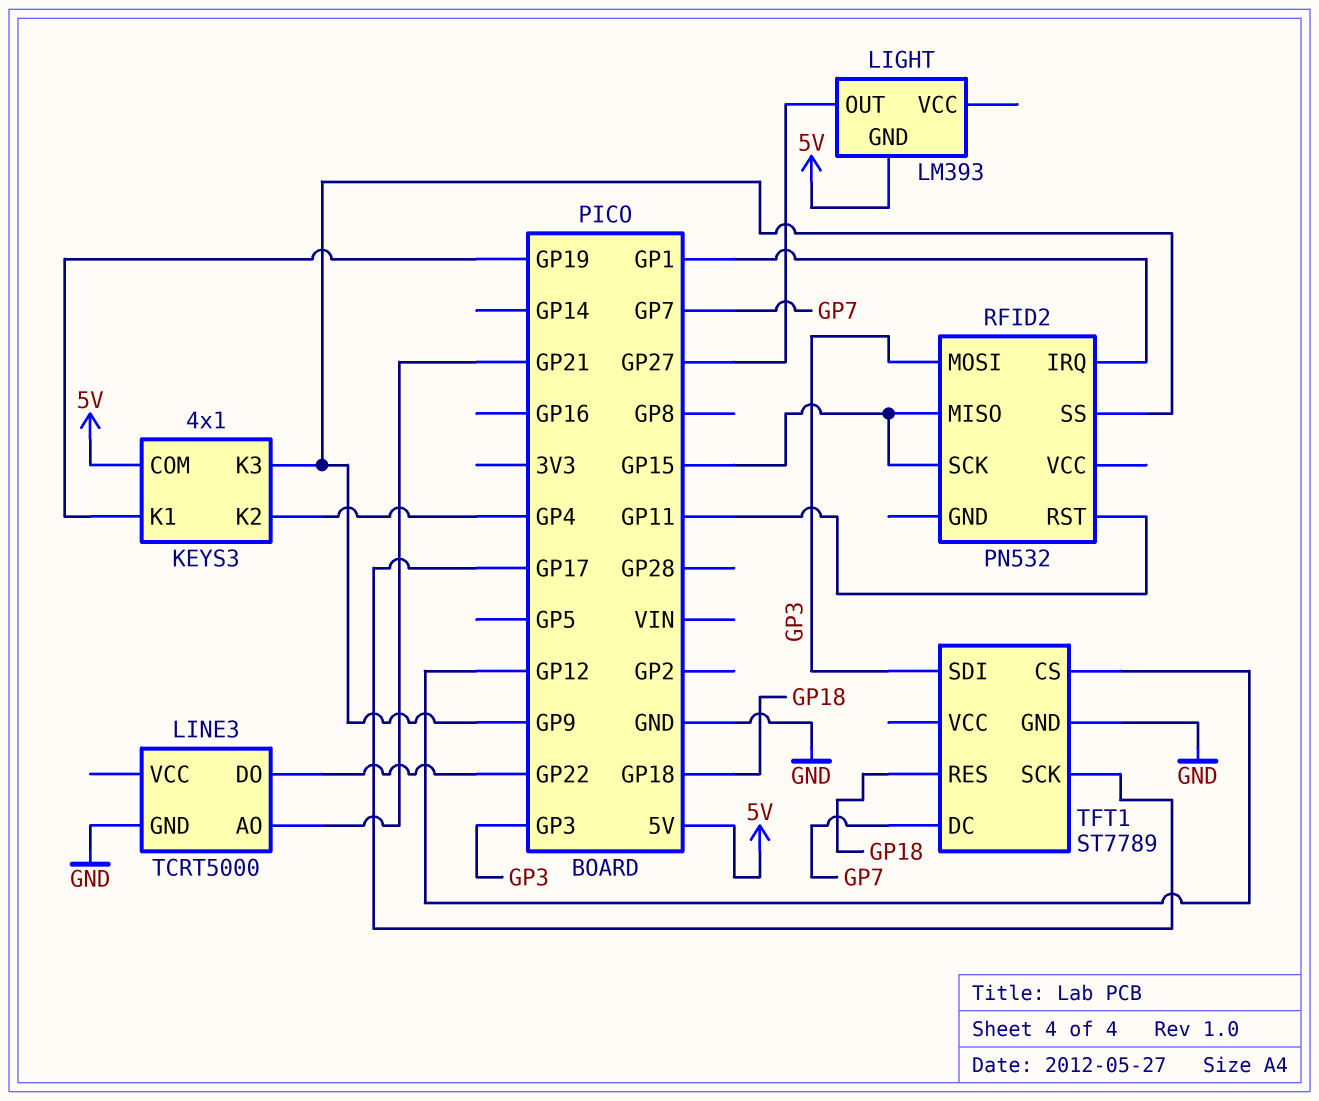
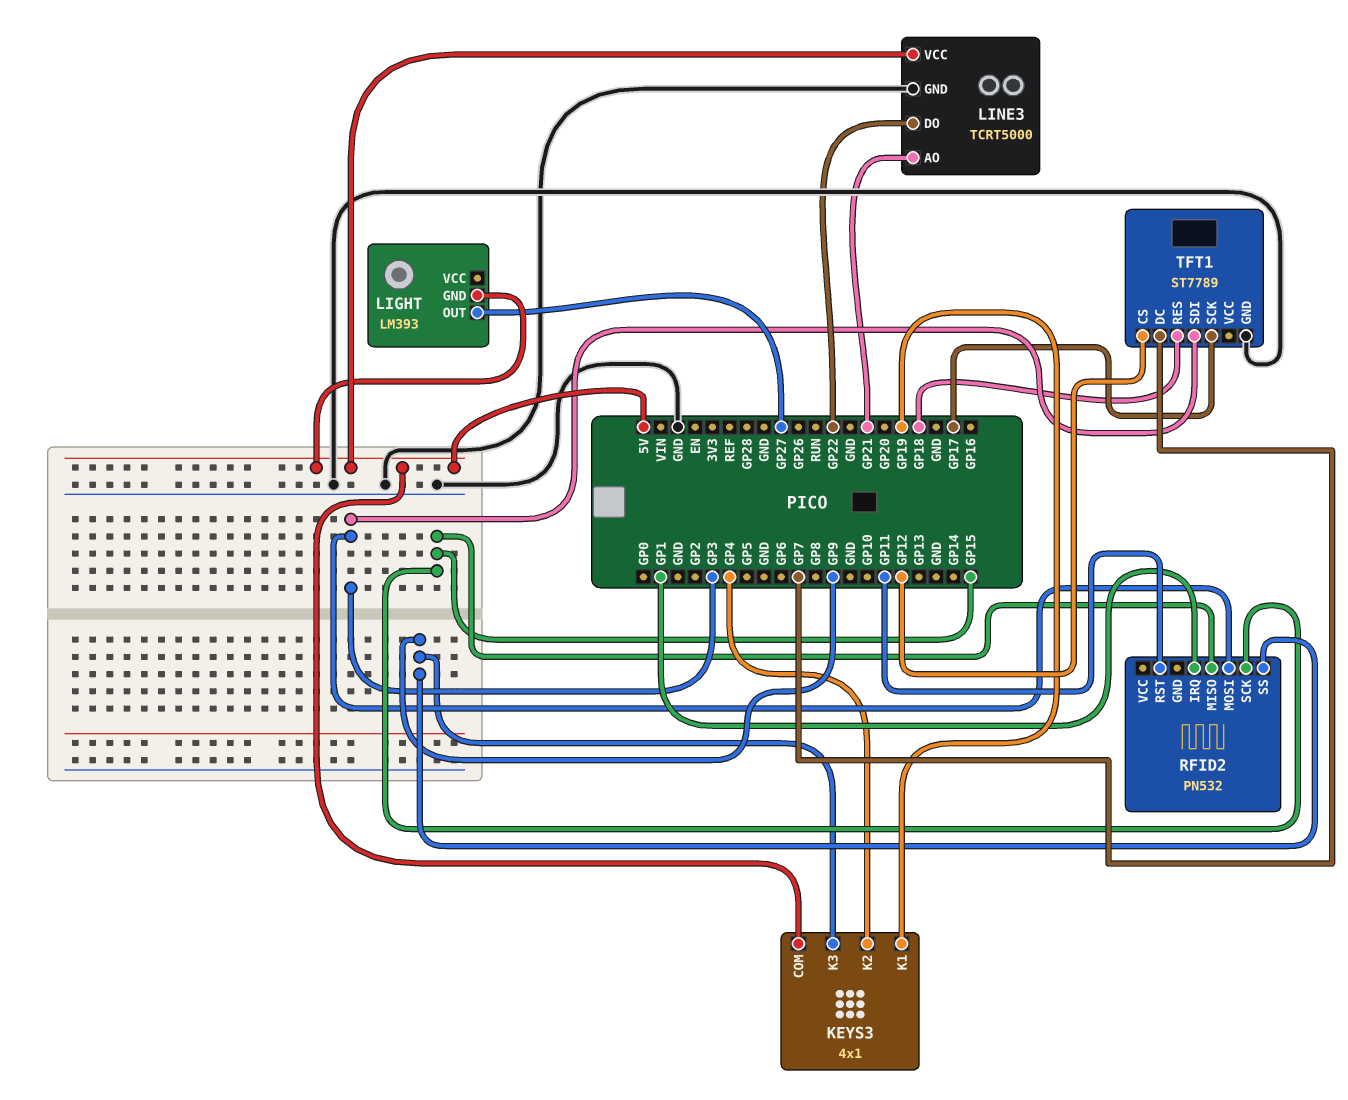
LINE3 pin VCC: none -> 5V

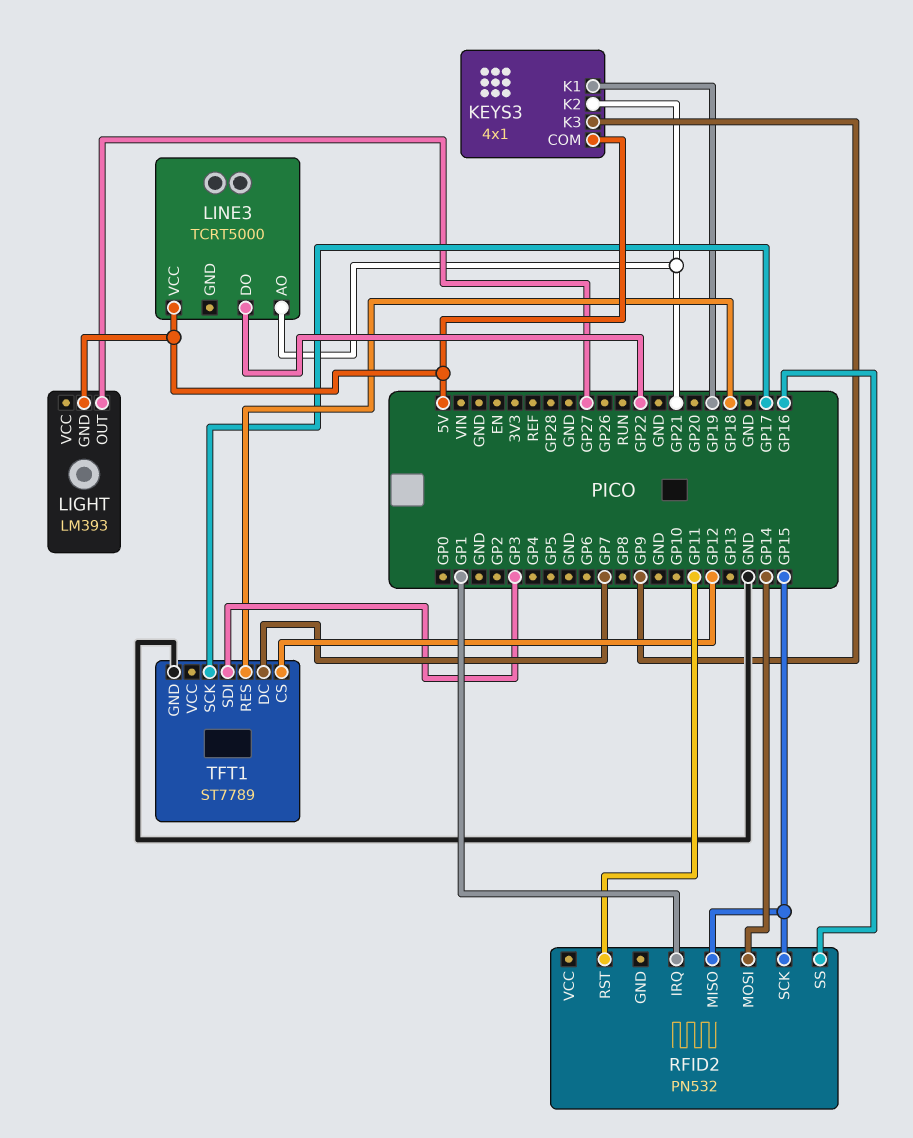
KEYS3 pin K2: GP4 -> GP21
LINE3 pin GND: GND -> none
RFID2 pin MOSI: GP3 -> GP14
RFID2 pin SS: GP9 -> GP16

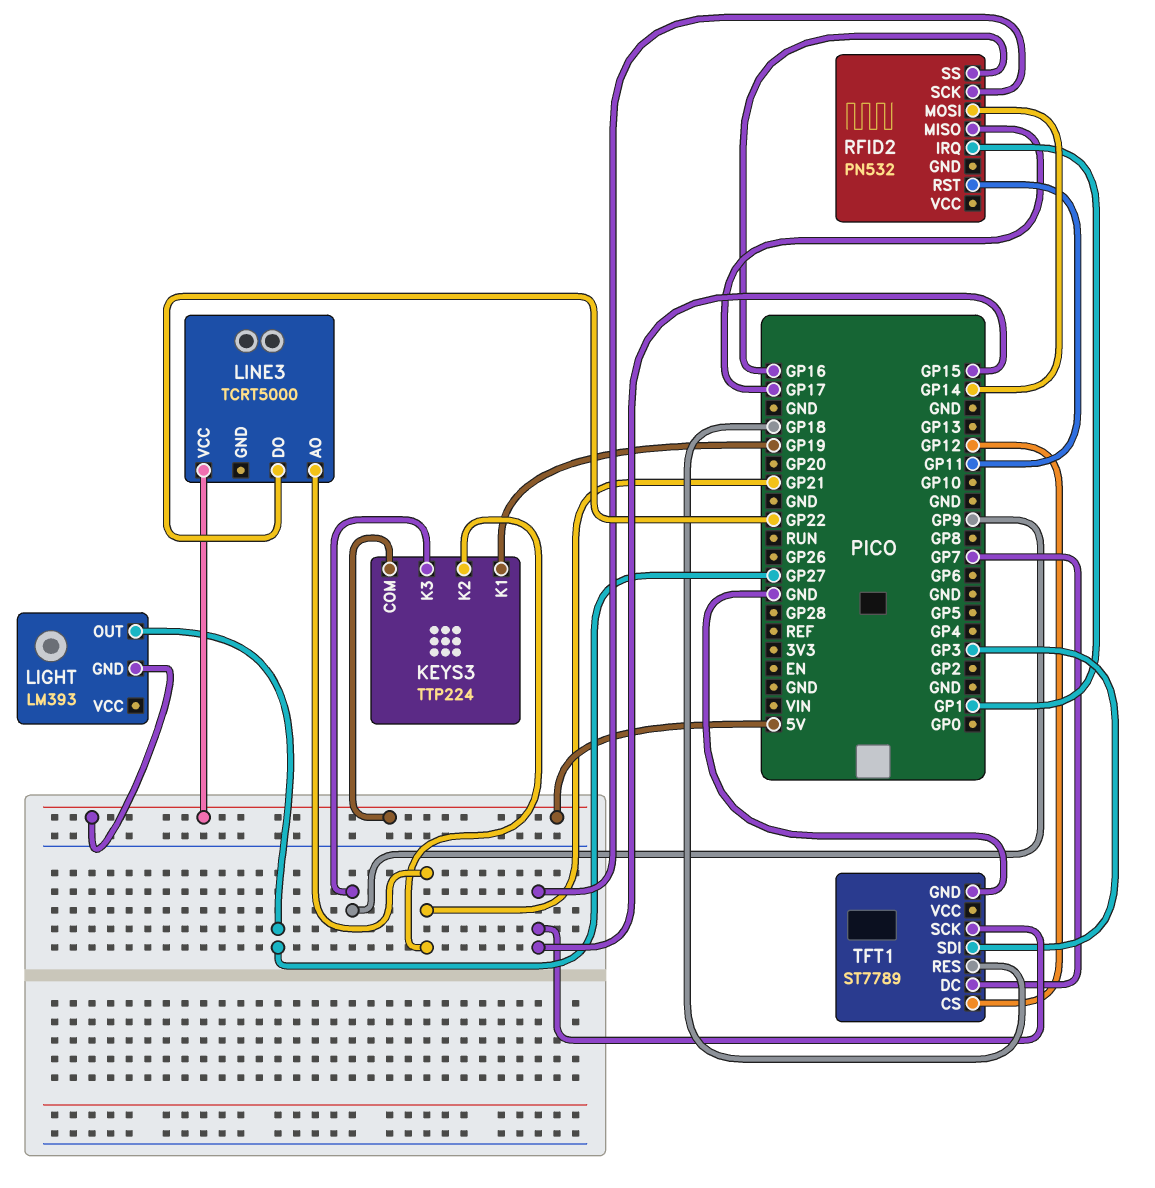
KEYS3: 4x1 -> TTP224
RFID2 pin MISO: GP15 -> GP17
TFT1 pin SCK: GP17 -> GP15

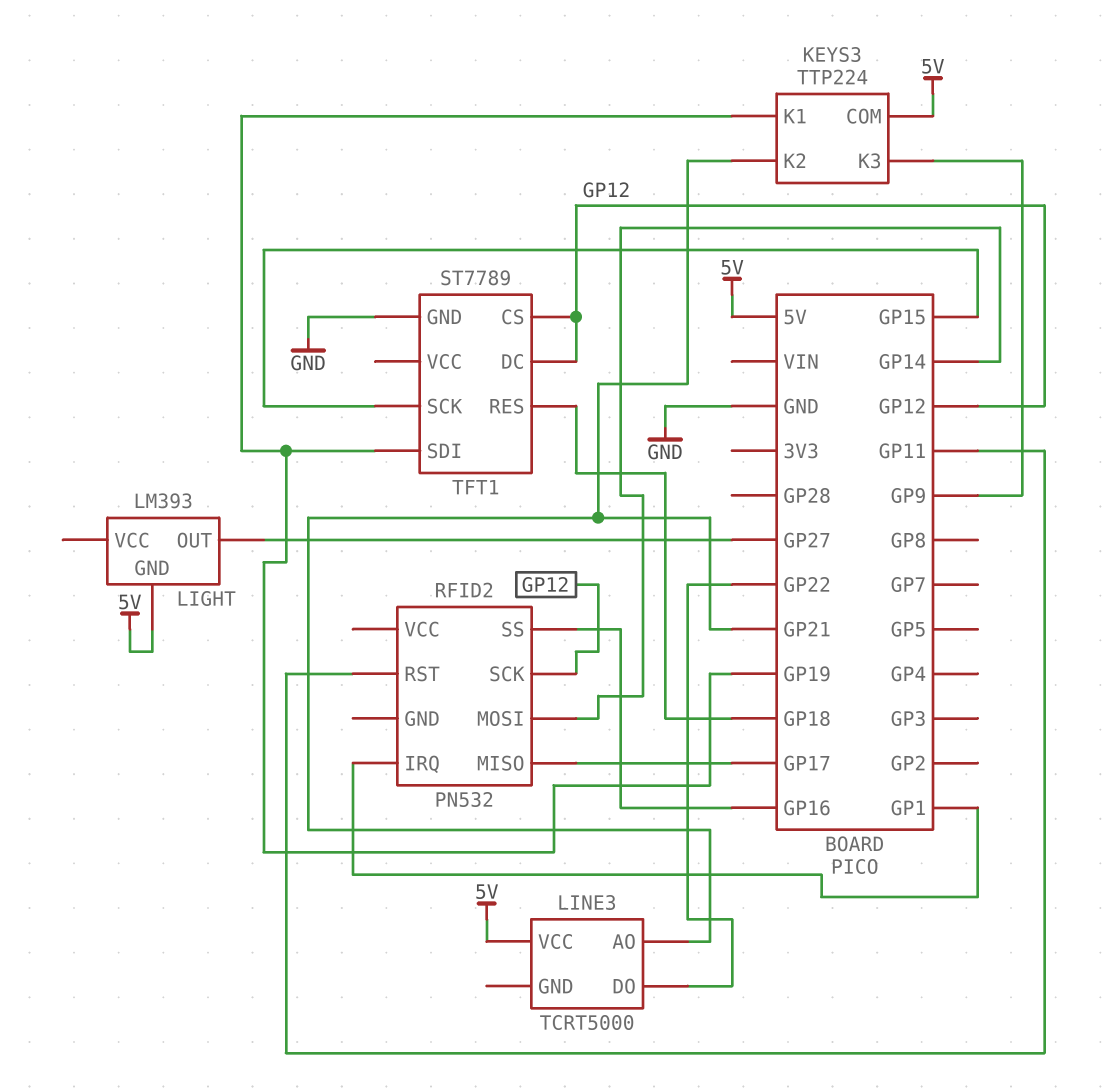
RFID2 pin SCK: GP15 -> GP12
TFT1 pin DC: GP7 -> GP12
TFT1 pin SDI: GP3 -> GP19

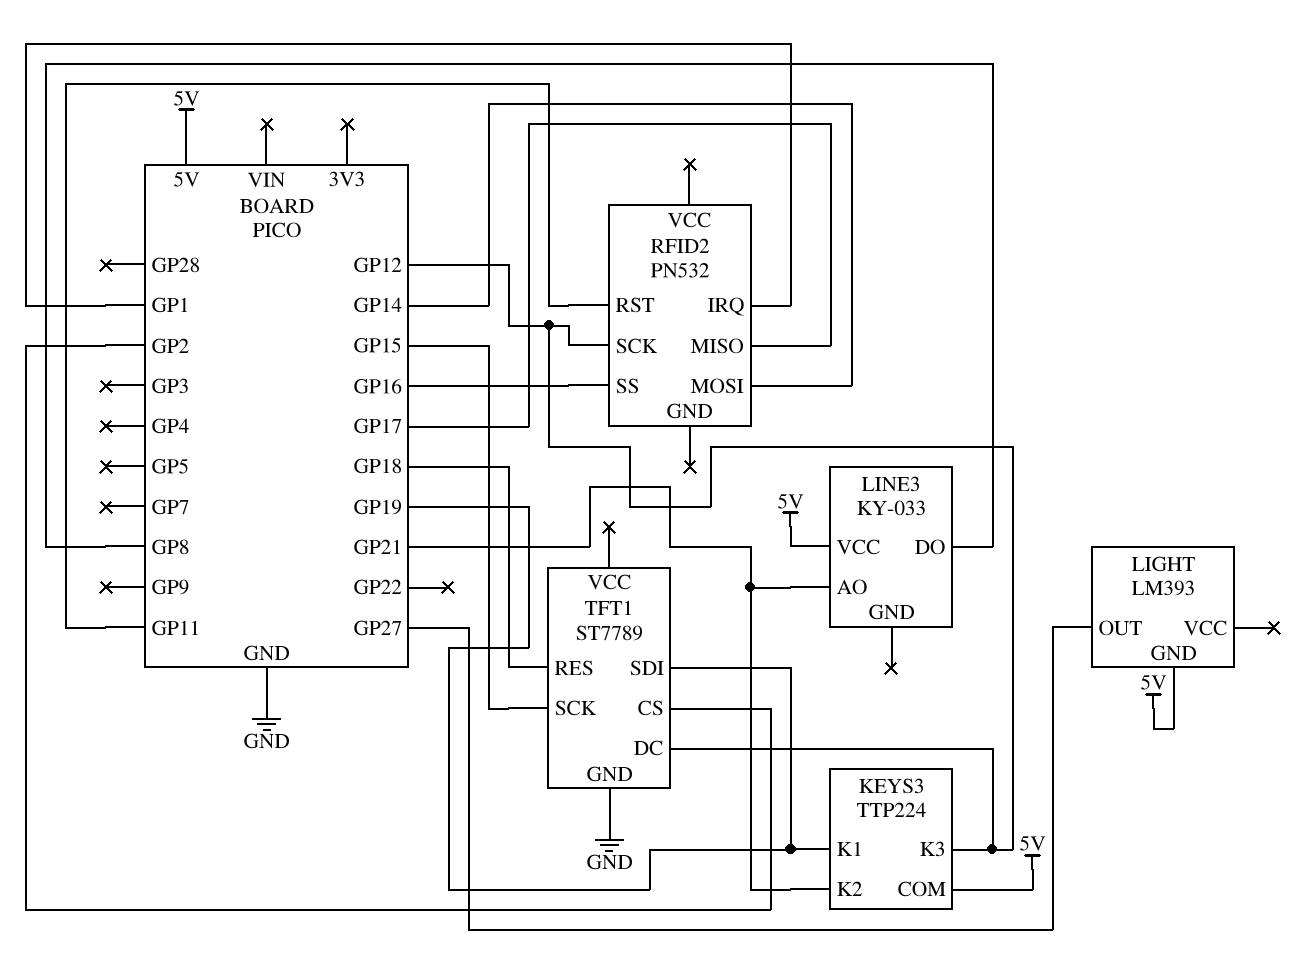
KEYS3 pin K3: GP9 -> GP12
LINE3: TCRT5000 -> KY-033
LINE3 pin DO: GP22 -> GP8
TFT1 pin CS: GP12 -> GP2

